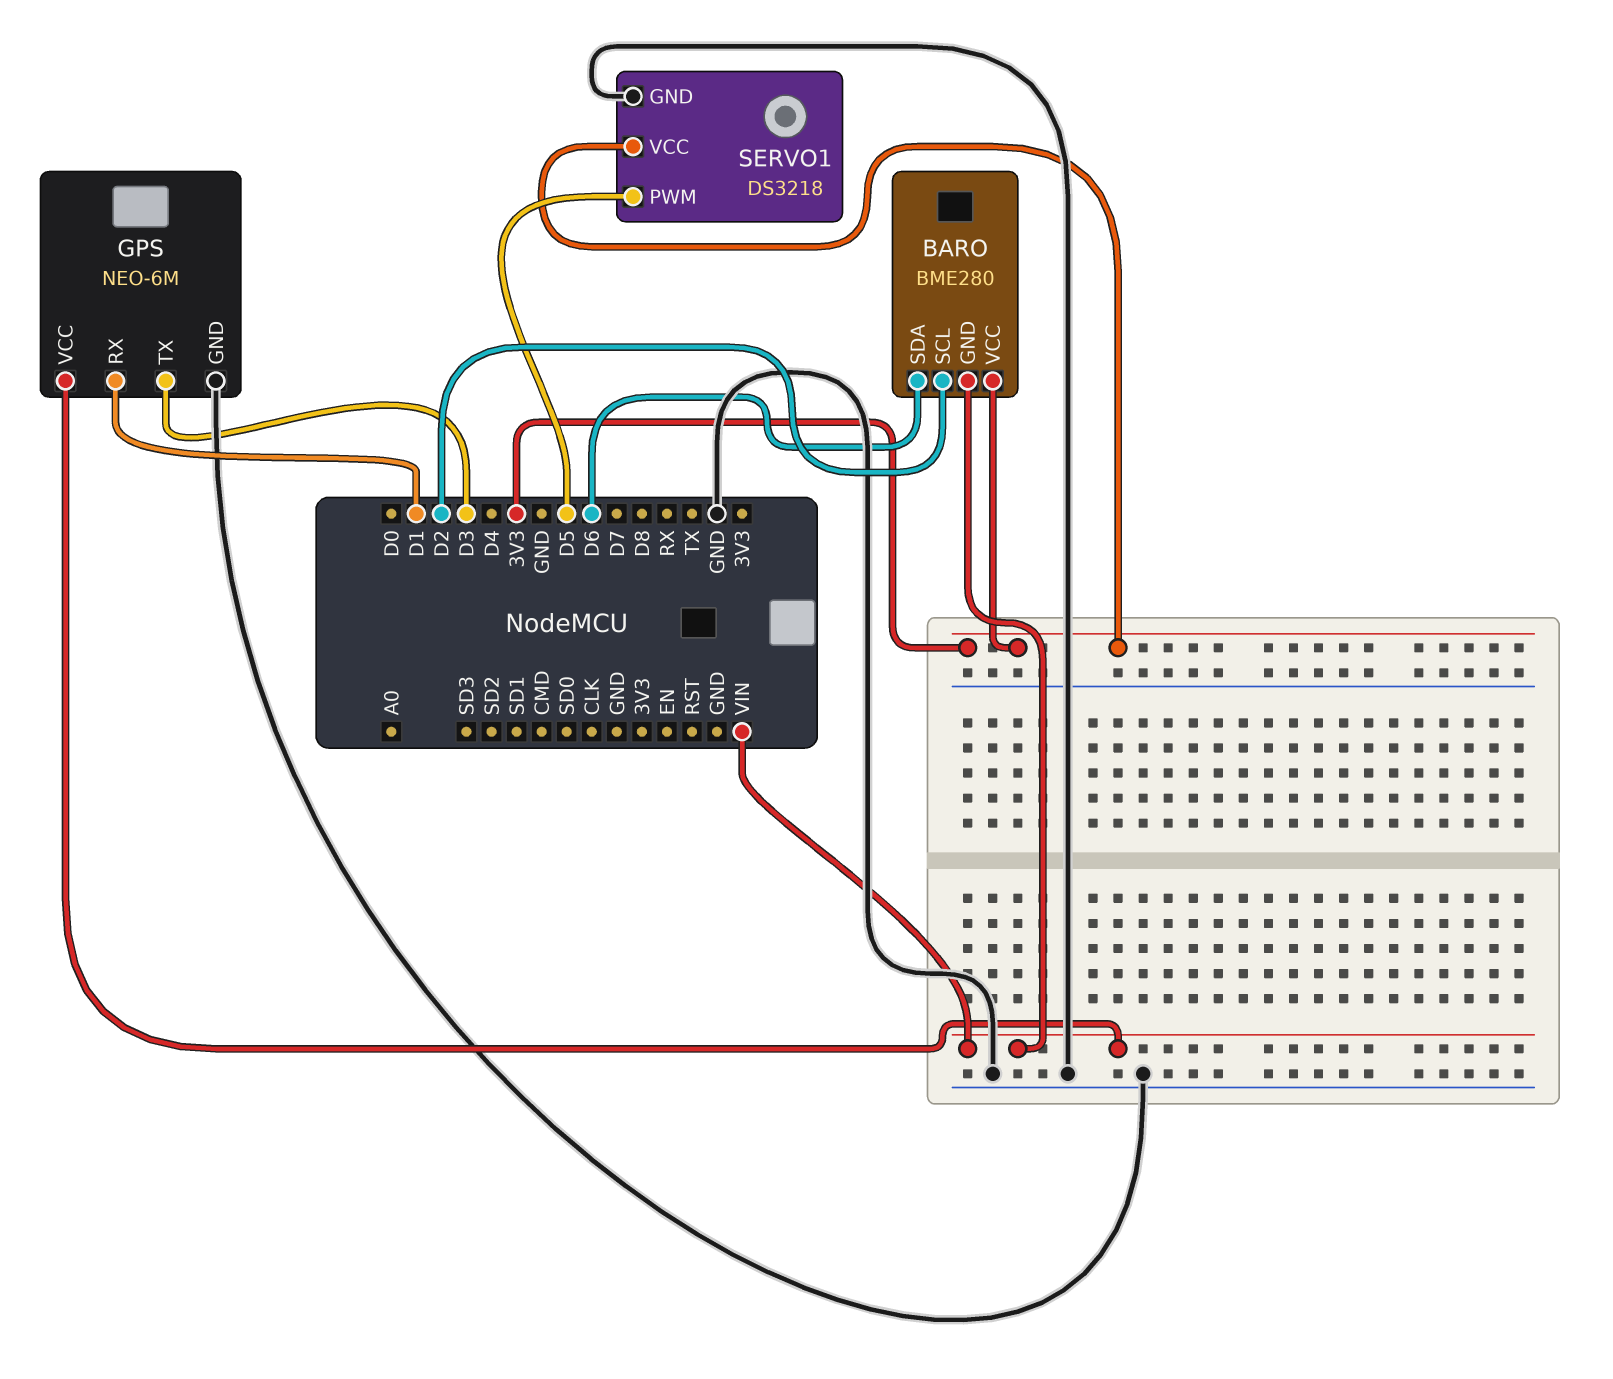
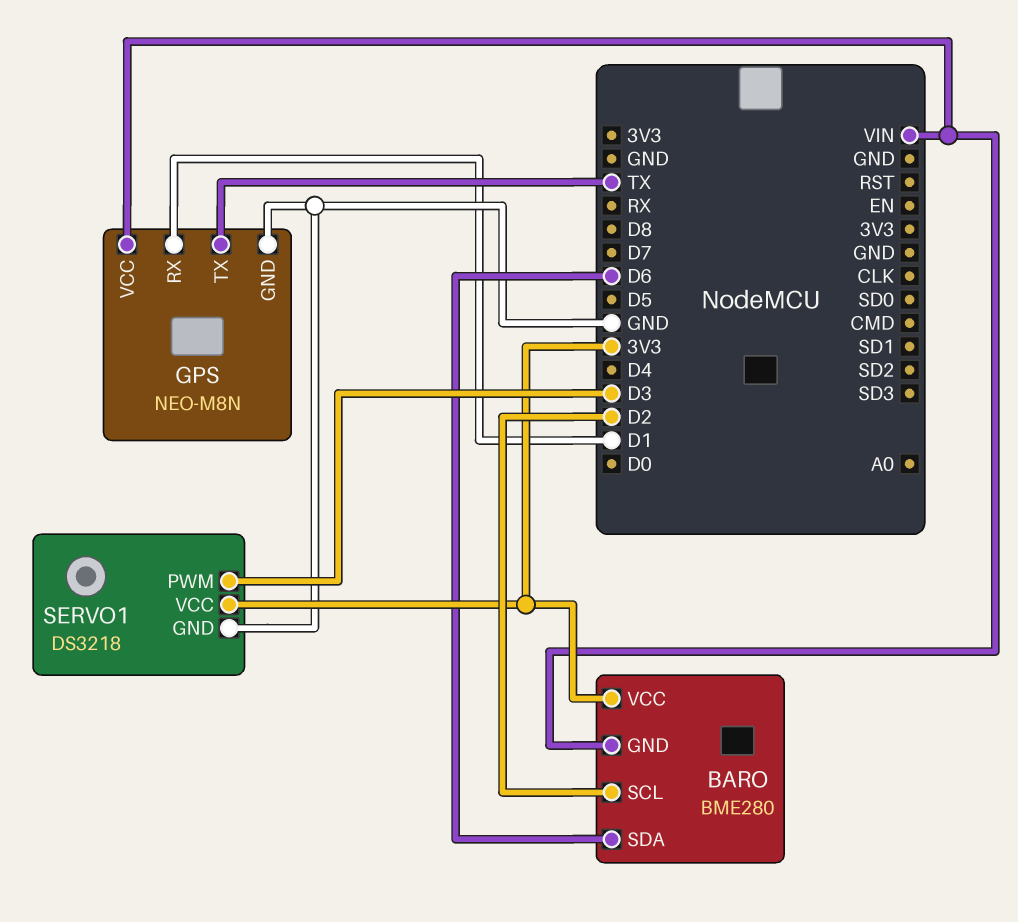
GPS: NEO-6M -> NEO-M8N
GPS pin TX: D3 -> TX
SERVO1 pin PWM: D5 -> D3

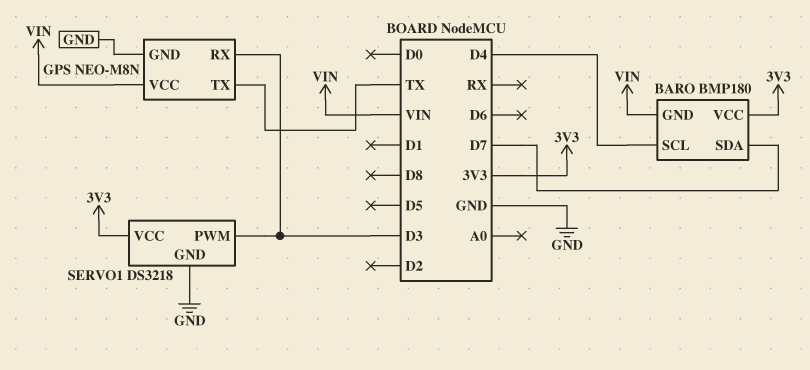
BARO: BME280 -> BMP180
BARO pin SCL: D2 -> D4
BARO pin SDA: D6 -> D7
GPS pin RX: D1 -> D3

